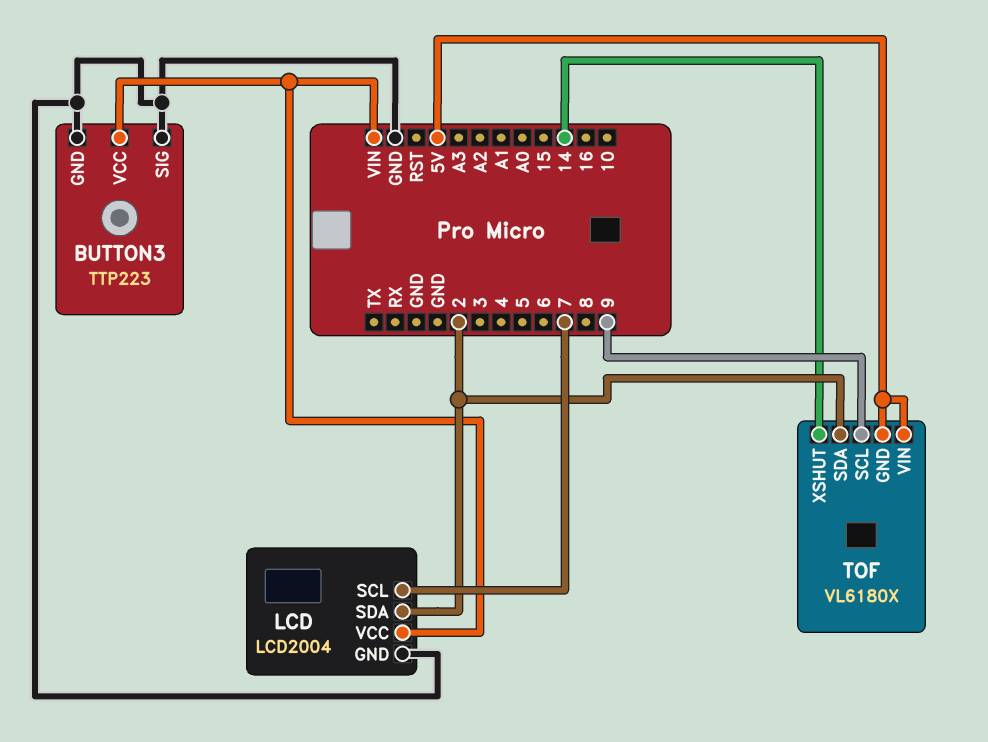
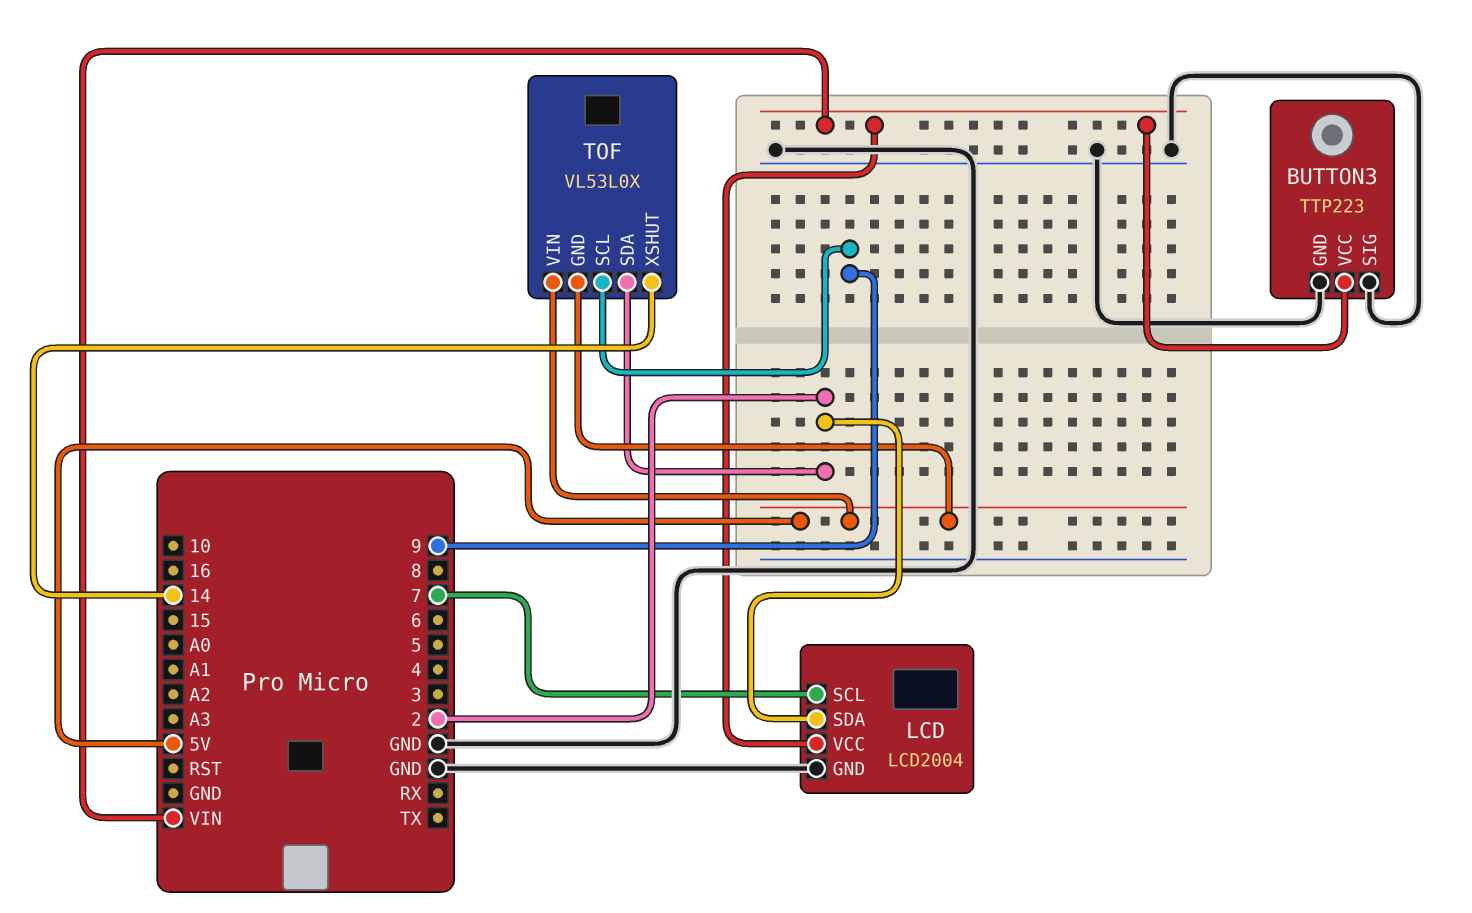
TOF: VL6180X -> VL53L0X

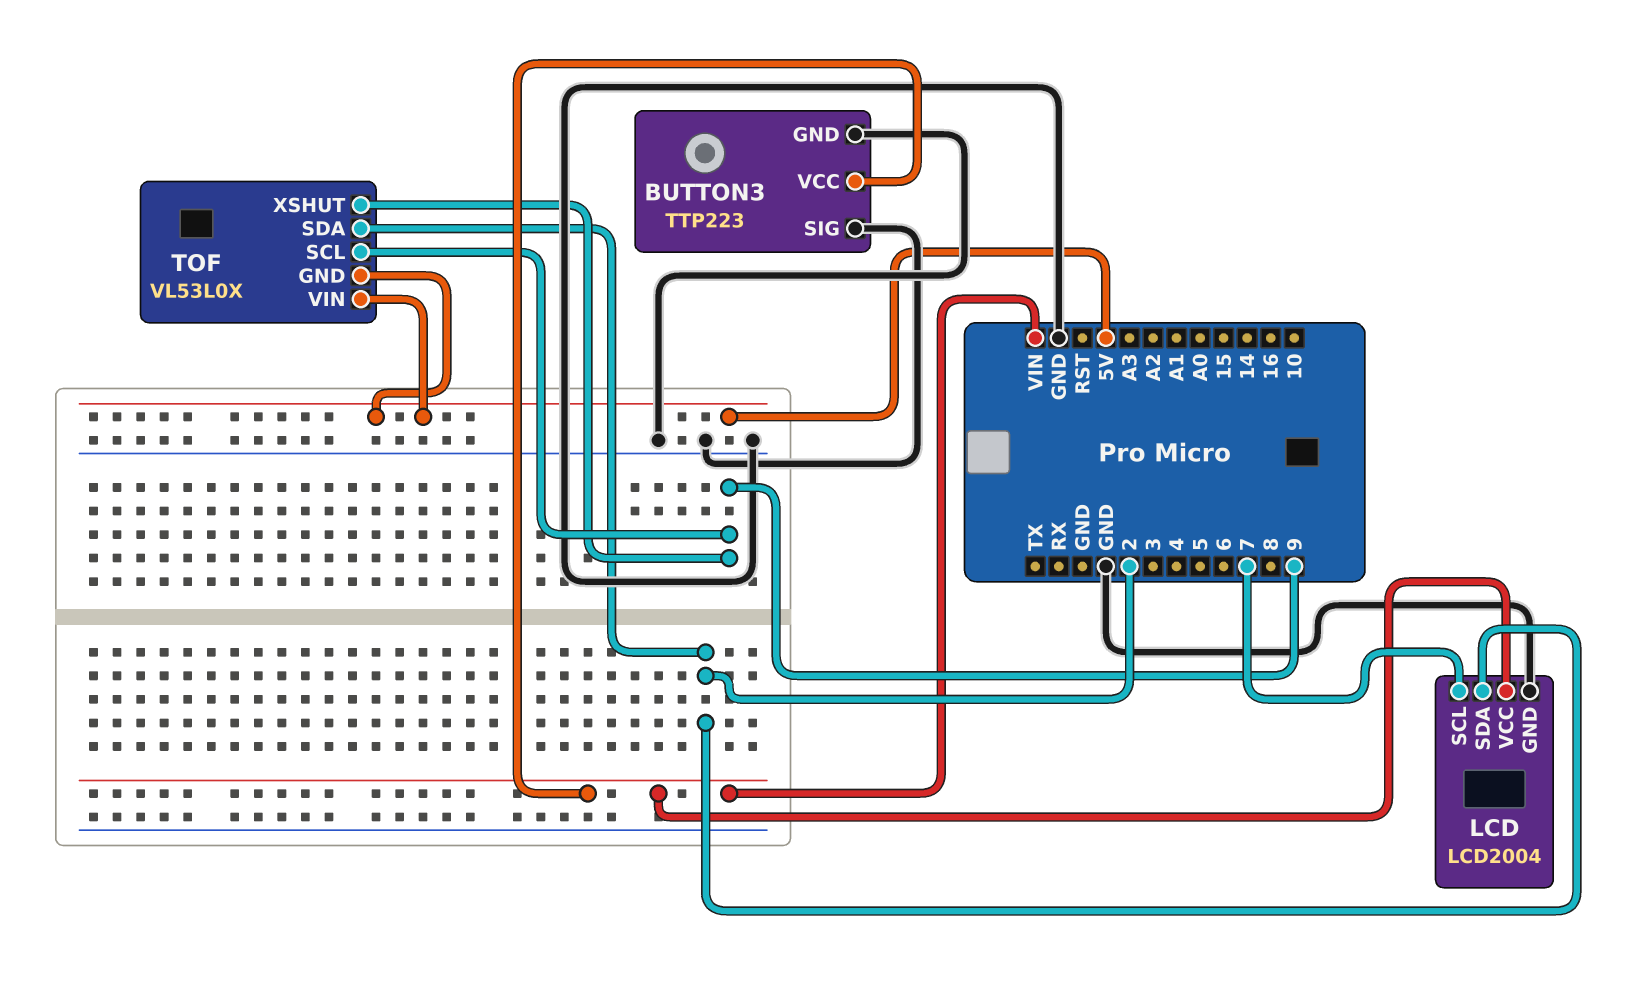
TOF pin XSHUT: 14 -> 9

